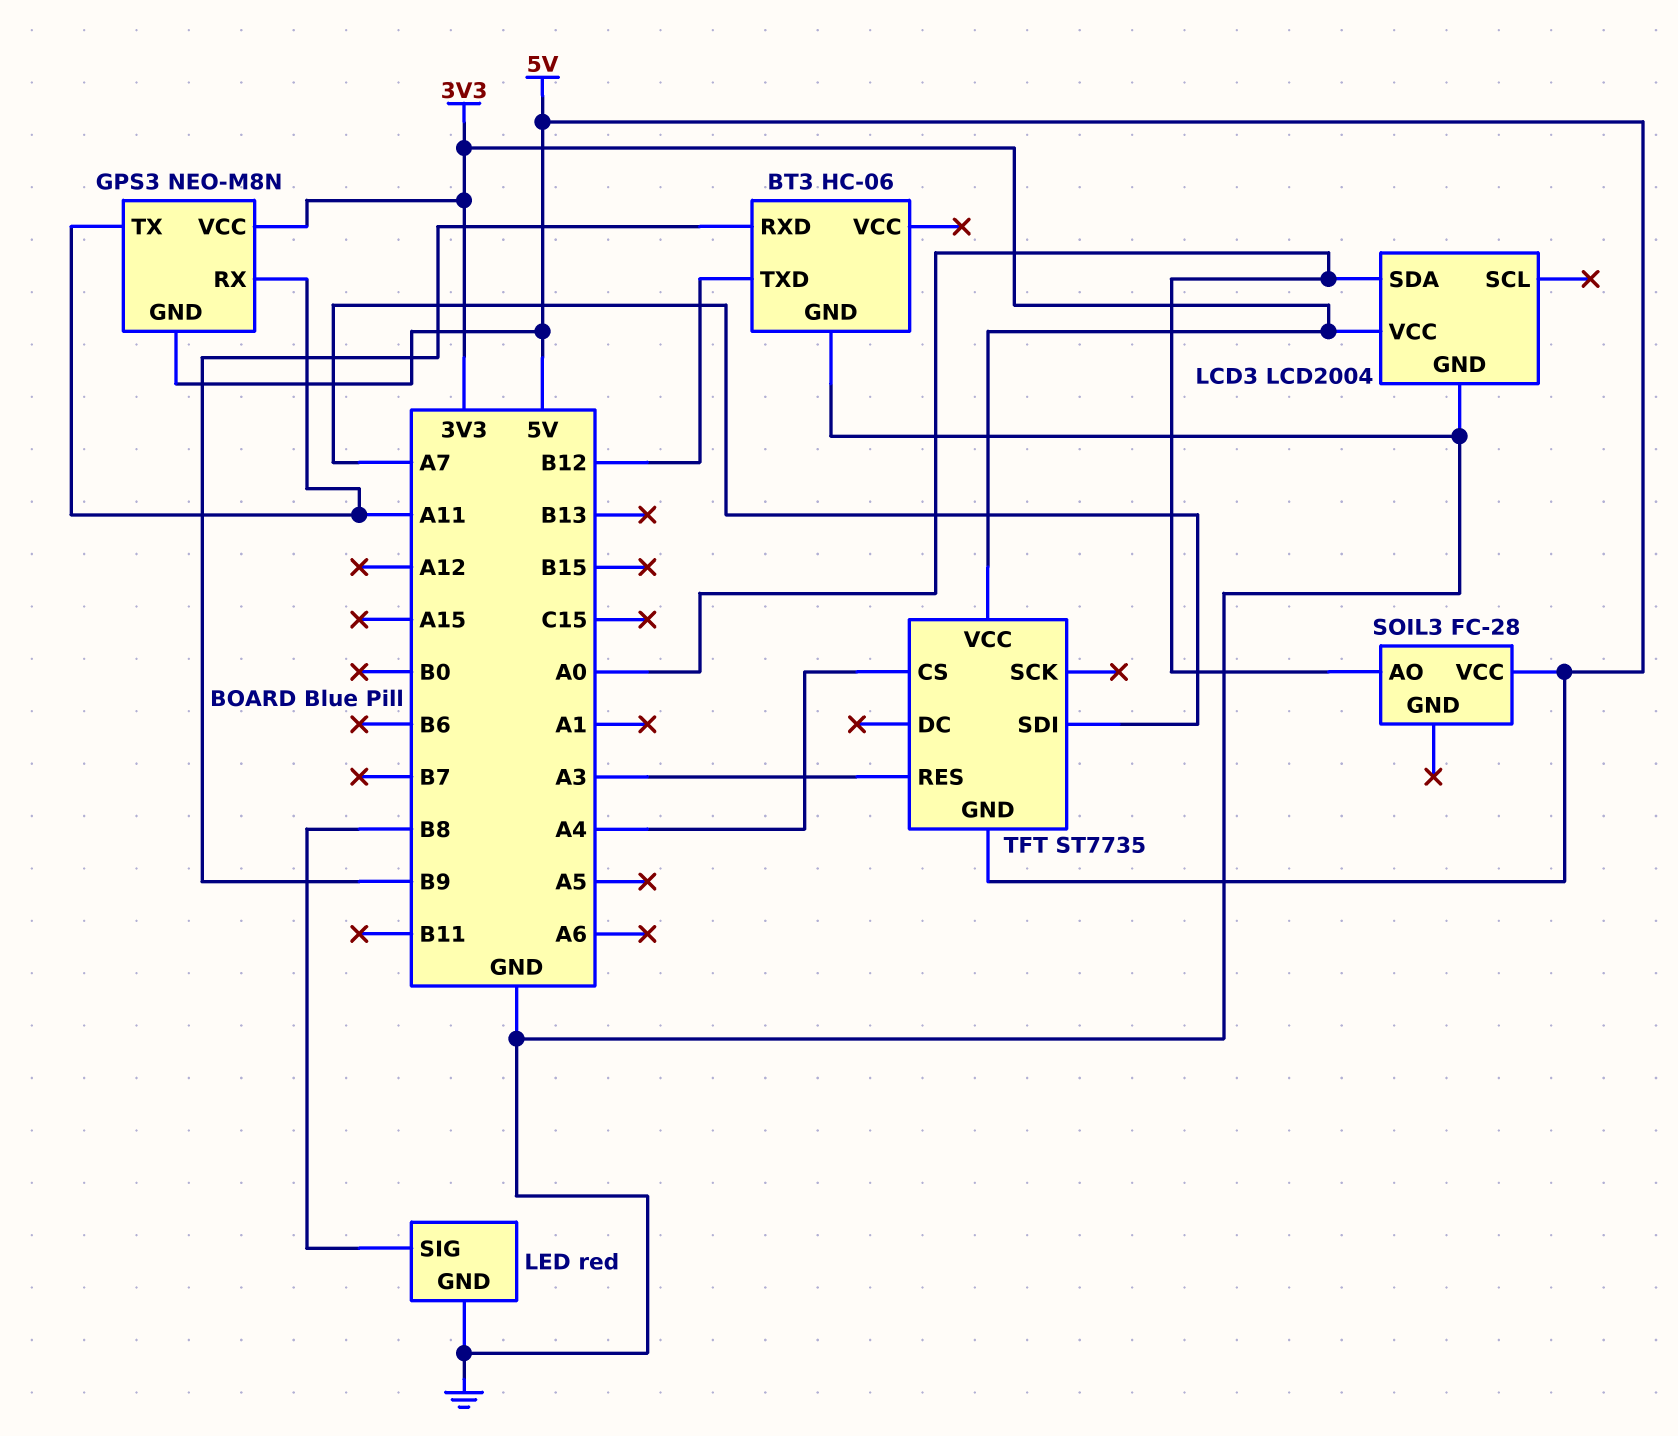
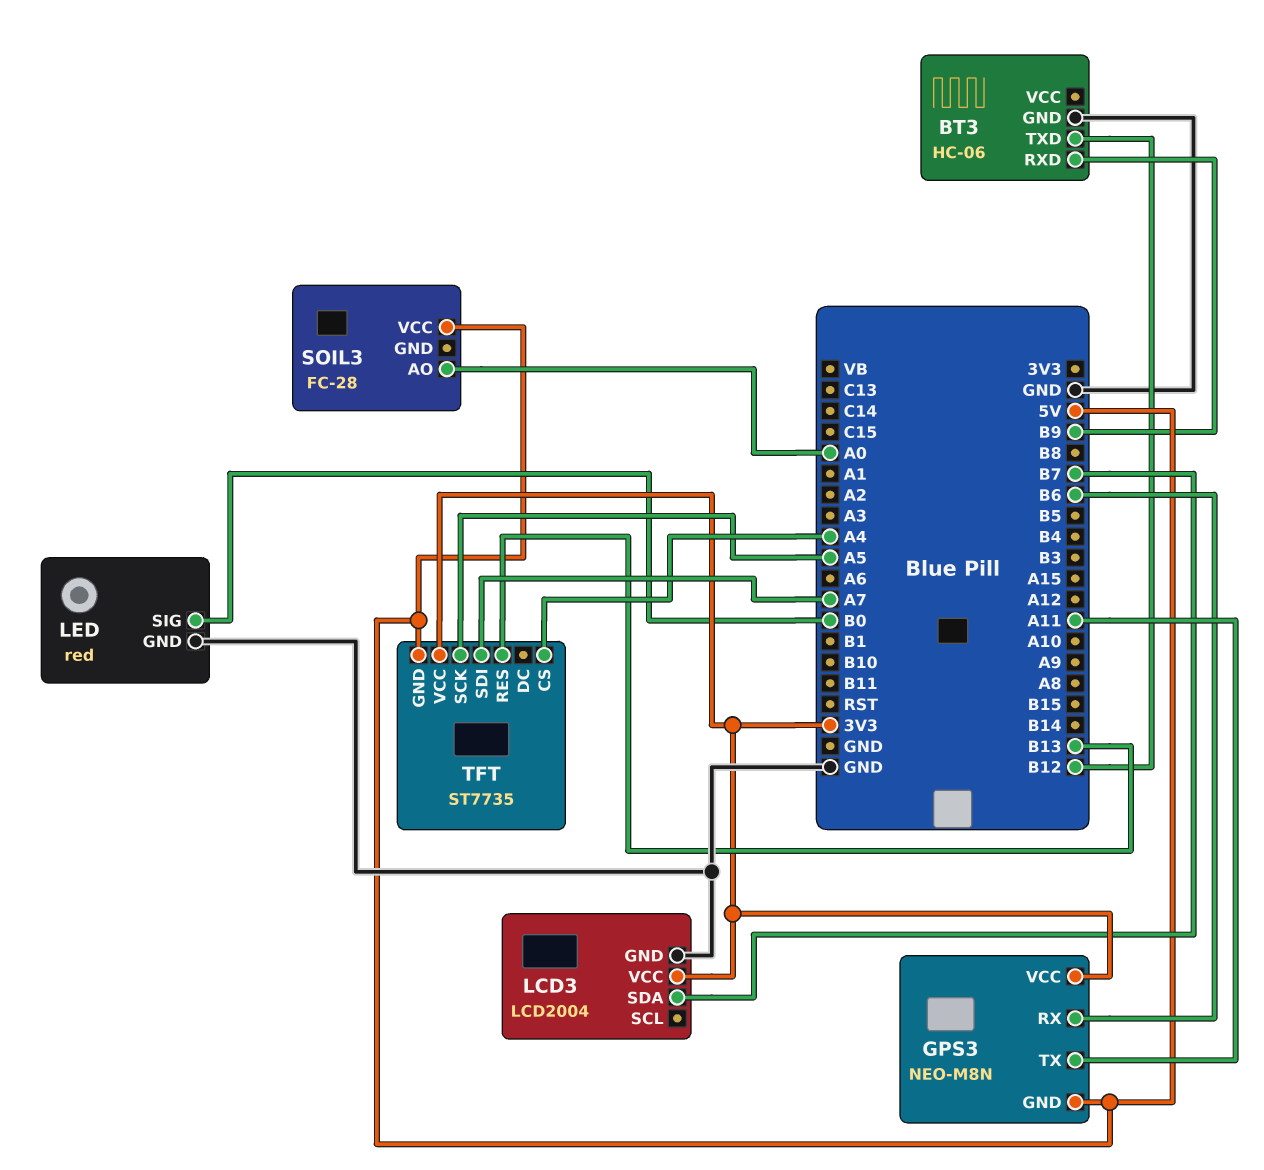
GPS3 pin RX: A11 -> B6
LCD3 pin SDA: A0 -> B7
LED pin SIG: B8 -> B0
TFT pin RES: A3 -> B13
TFT pin SCK: none -> A5

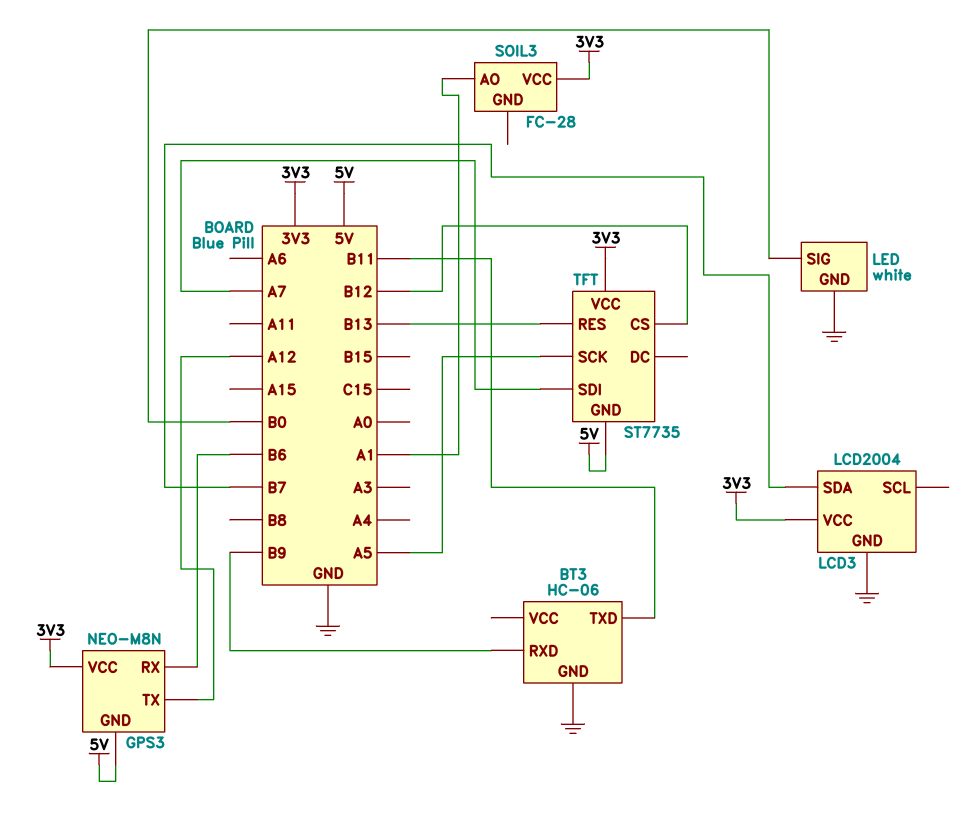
BT3 pin TXD: B12 -> B11
GPS3 pin TX: A11 -> A12
LED: red -> white
SOIL3 pin AO: A0 -> A1
SOIL3 pin VCC: 5V -> 3V3
TFT pin CS: A4 -> B12

